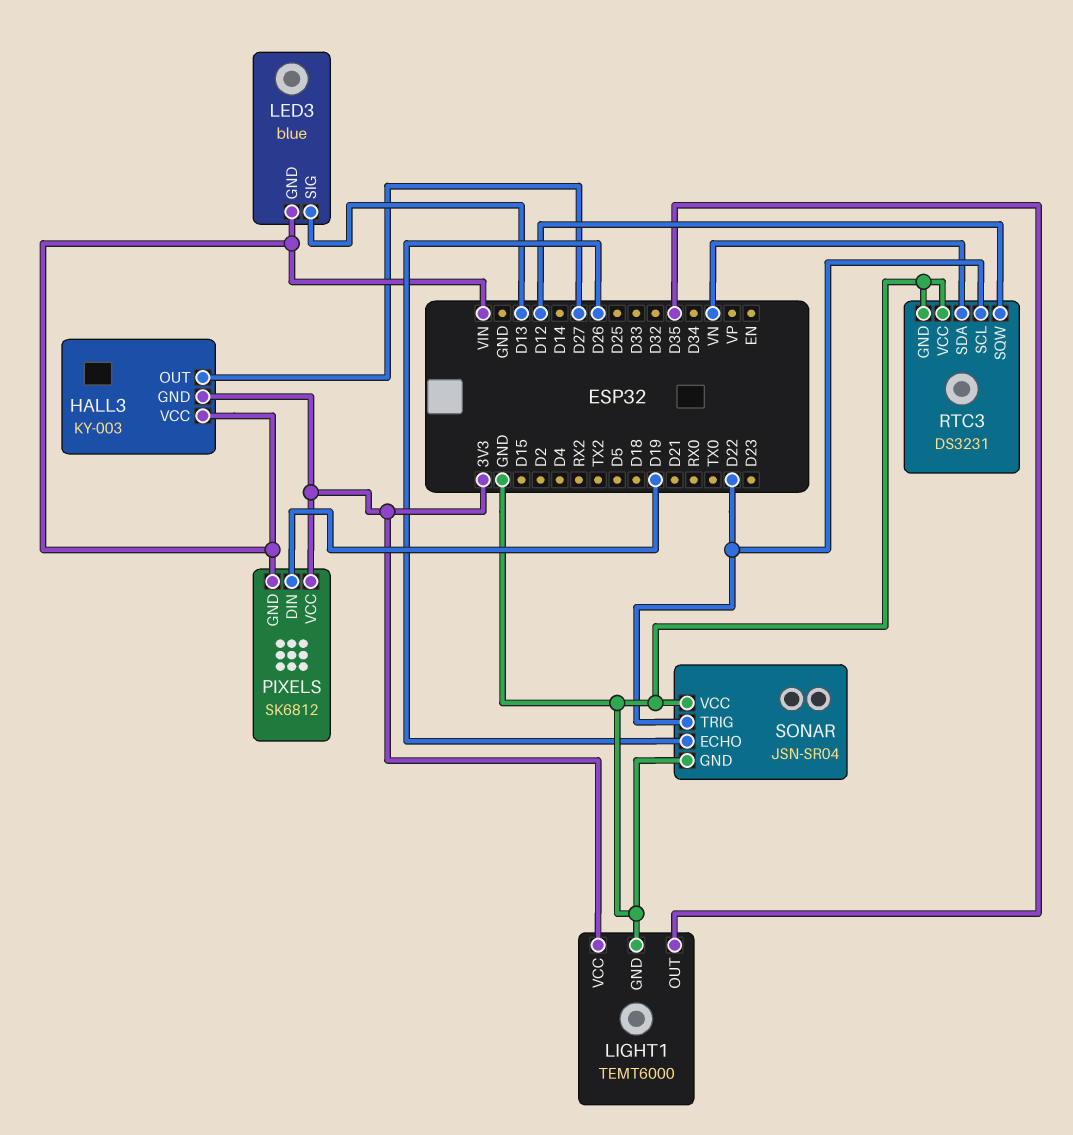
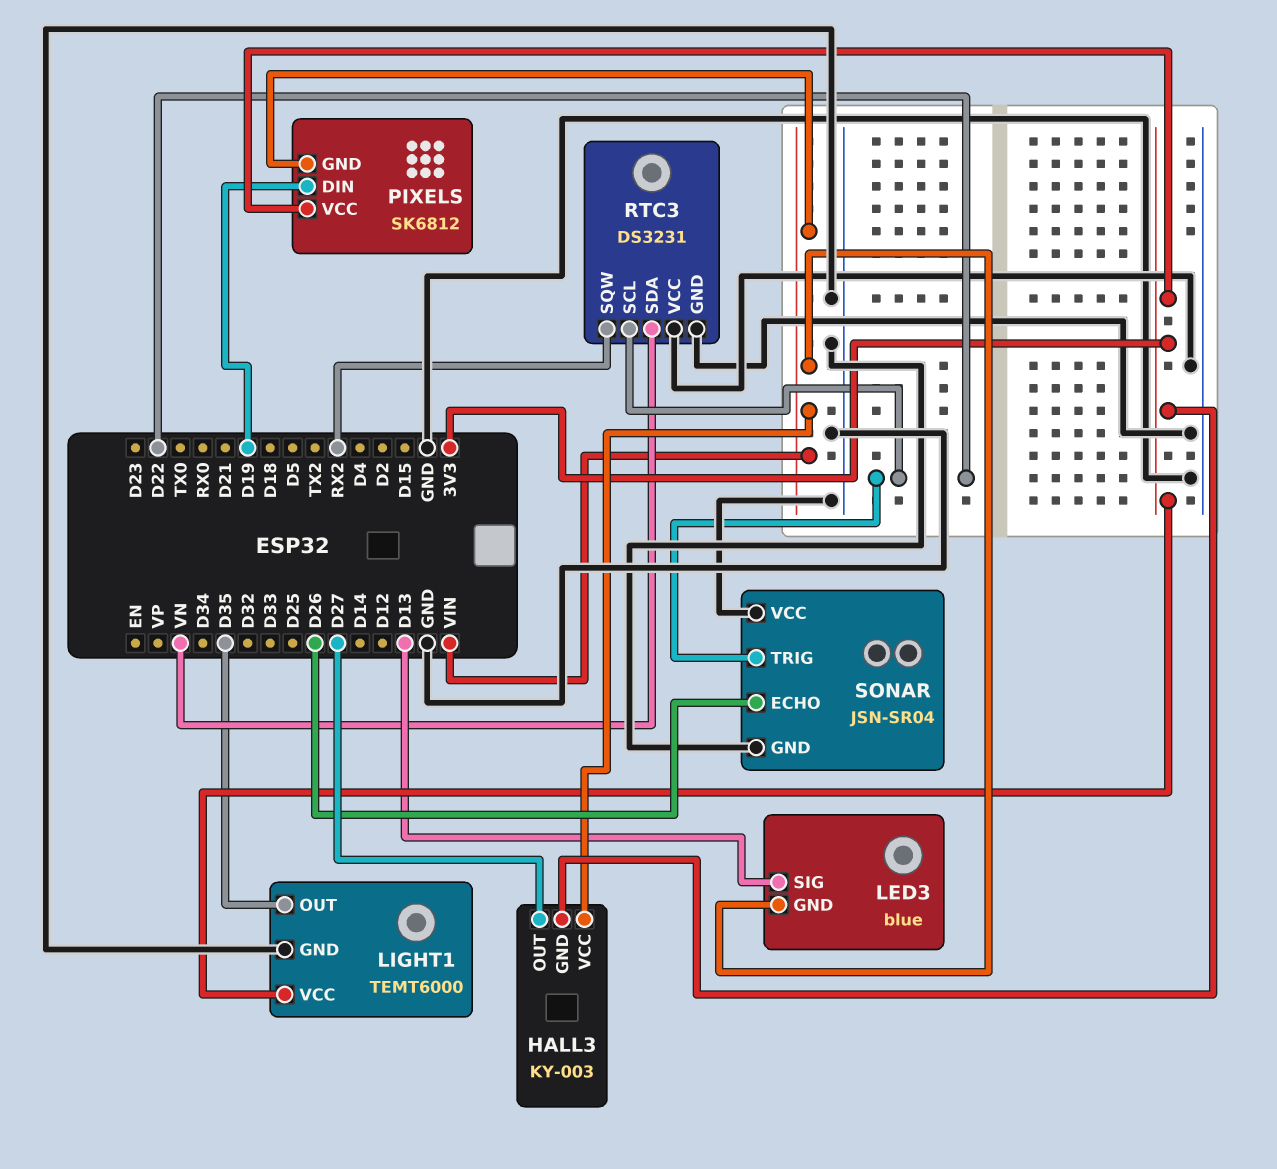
RTC3 pin SQW: D12 -> RX2

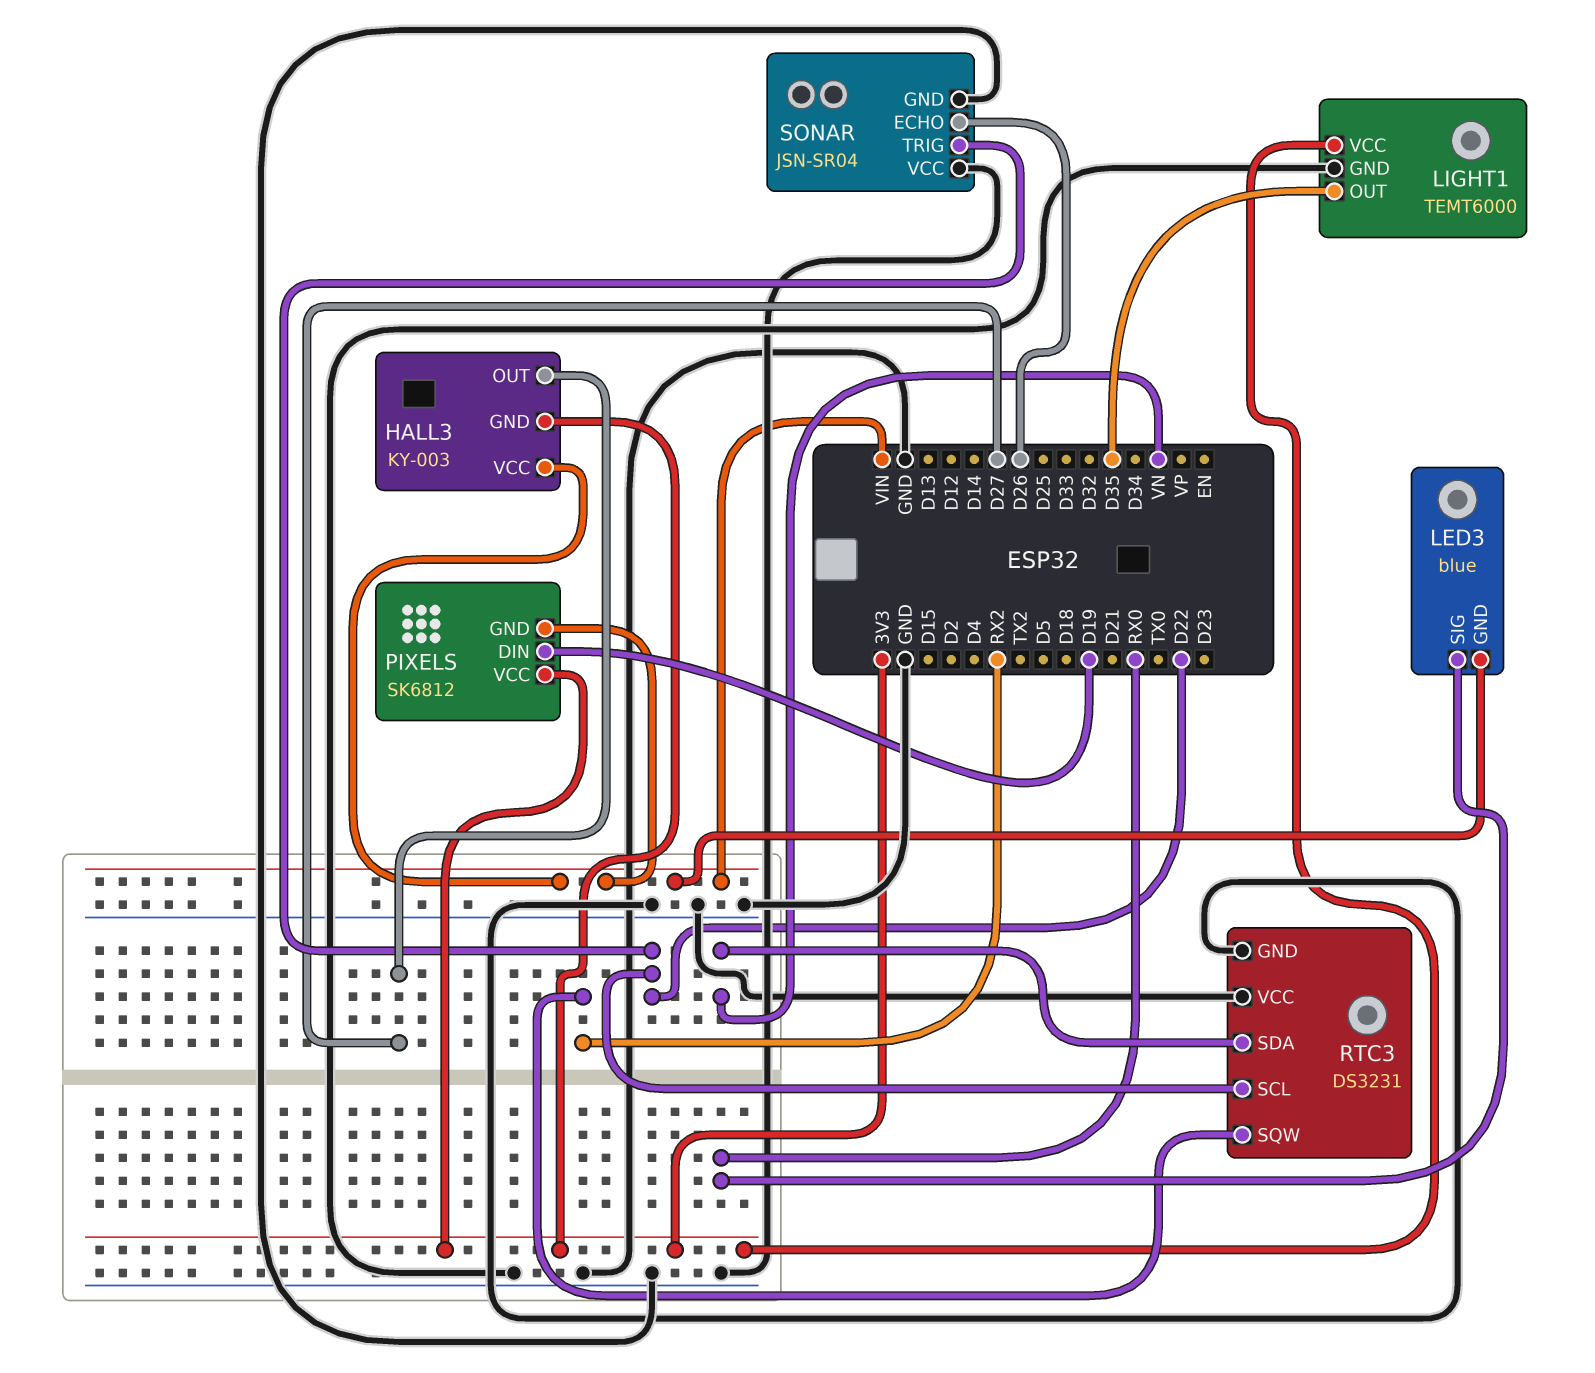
LED3 pin SIG: D13 -> RX0

